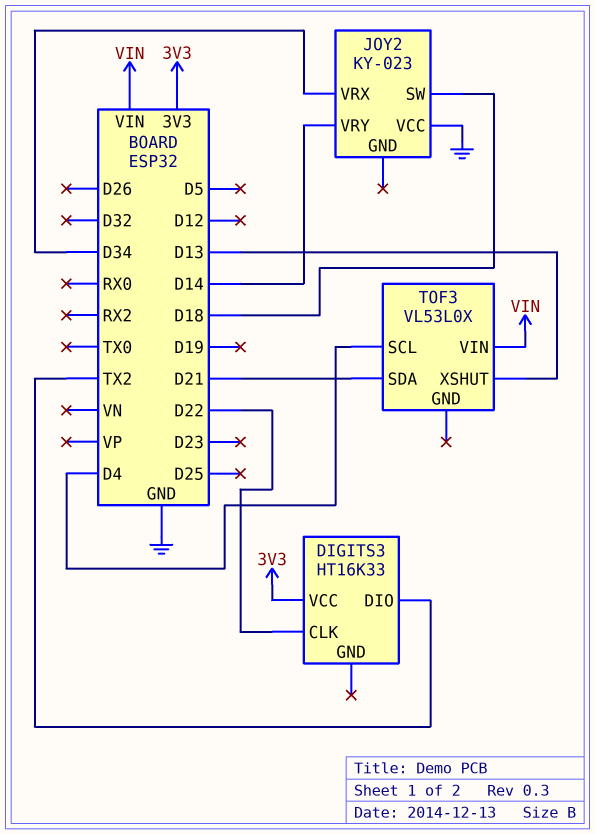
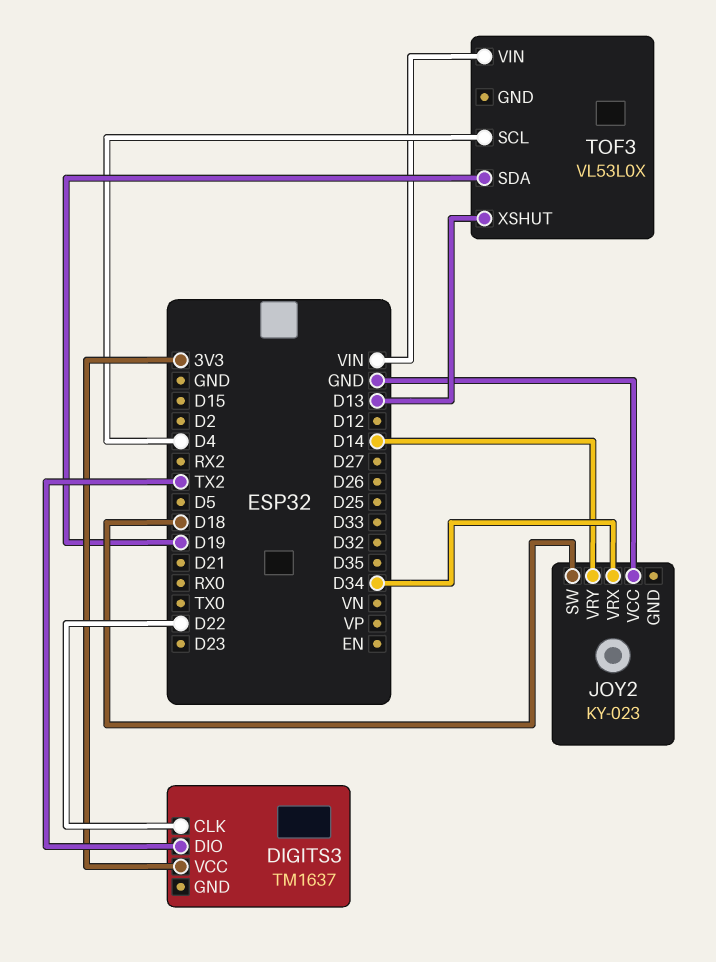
DIGITS3: HT16K33 -> TM1637
TOF3 pin SDA: D21 -> D19

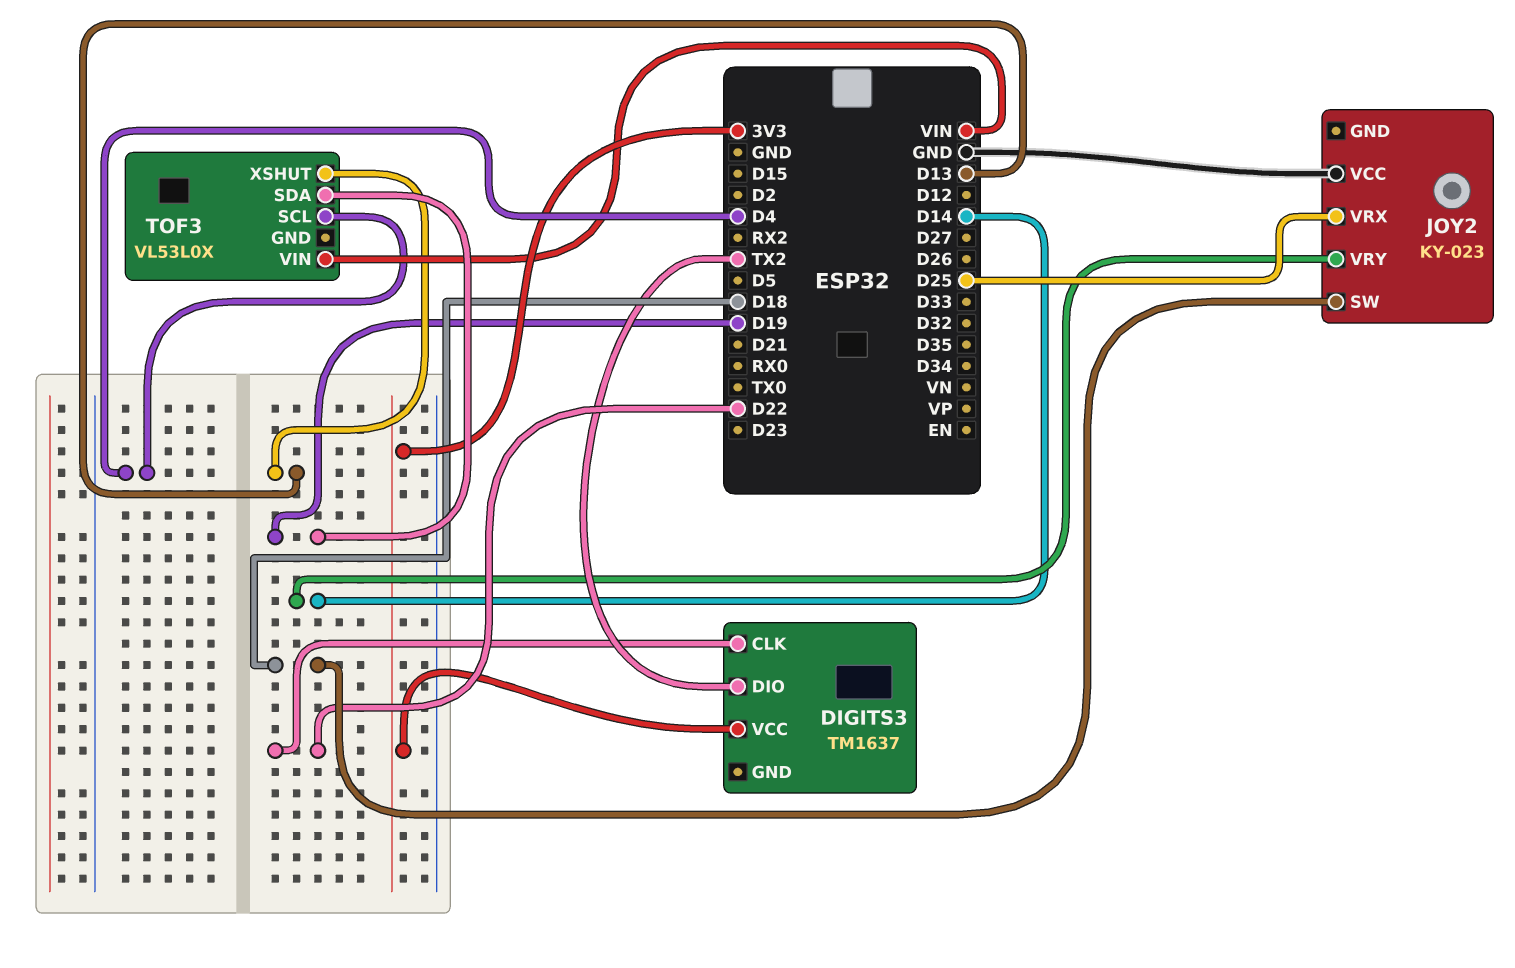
JOY2 pin VRX: D34 -> D25

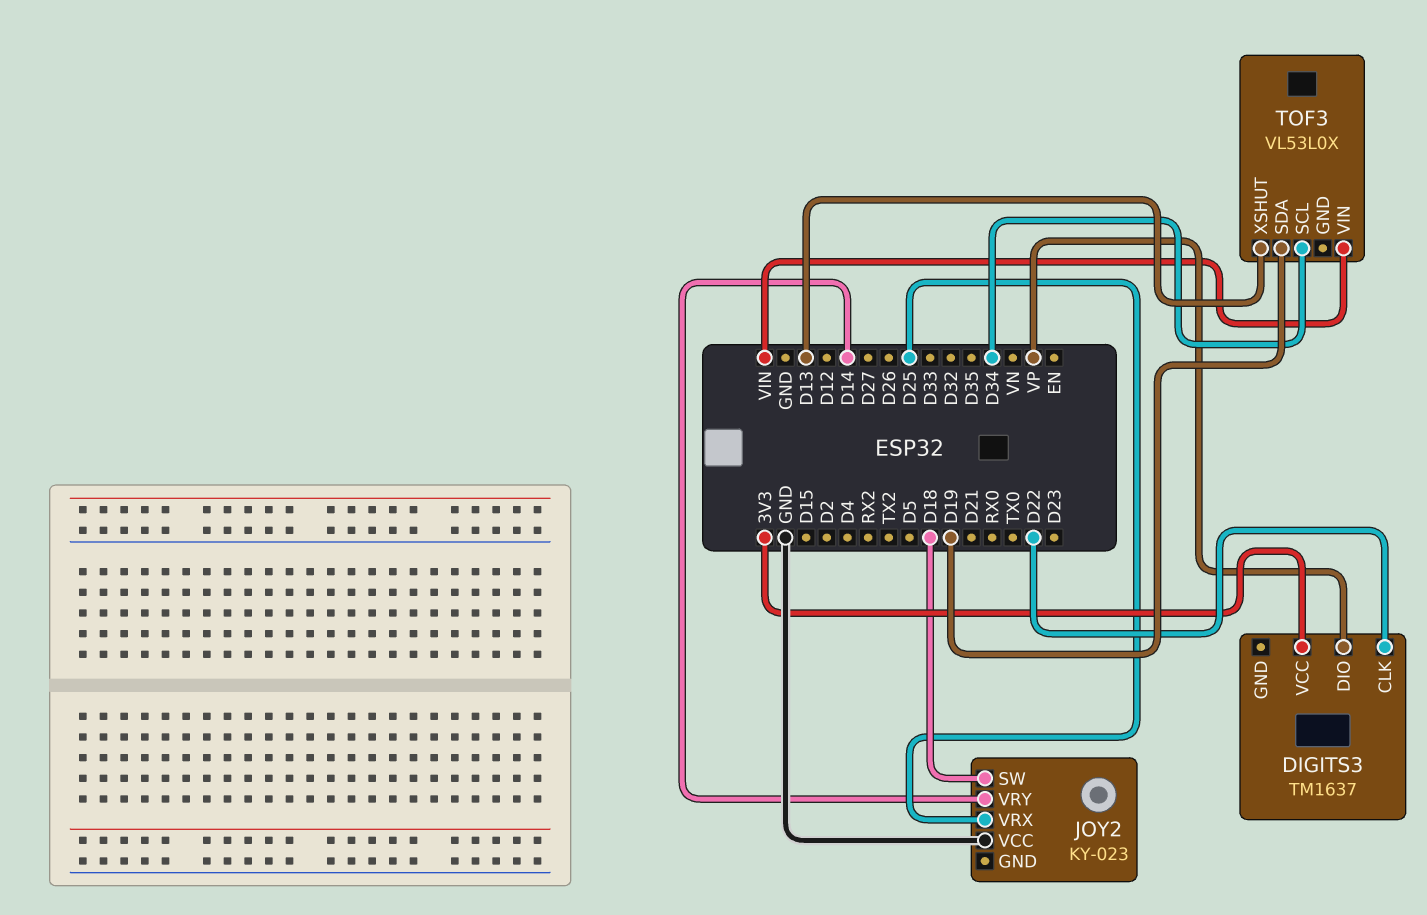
DIGITS3 pin DIO: TX2 -> VP
TOF3 pin SCL: D4 -> D34

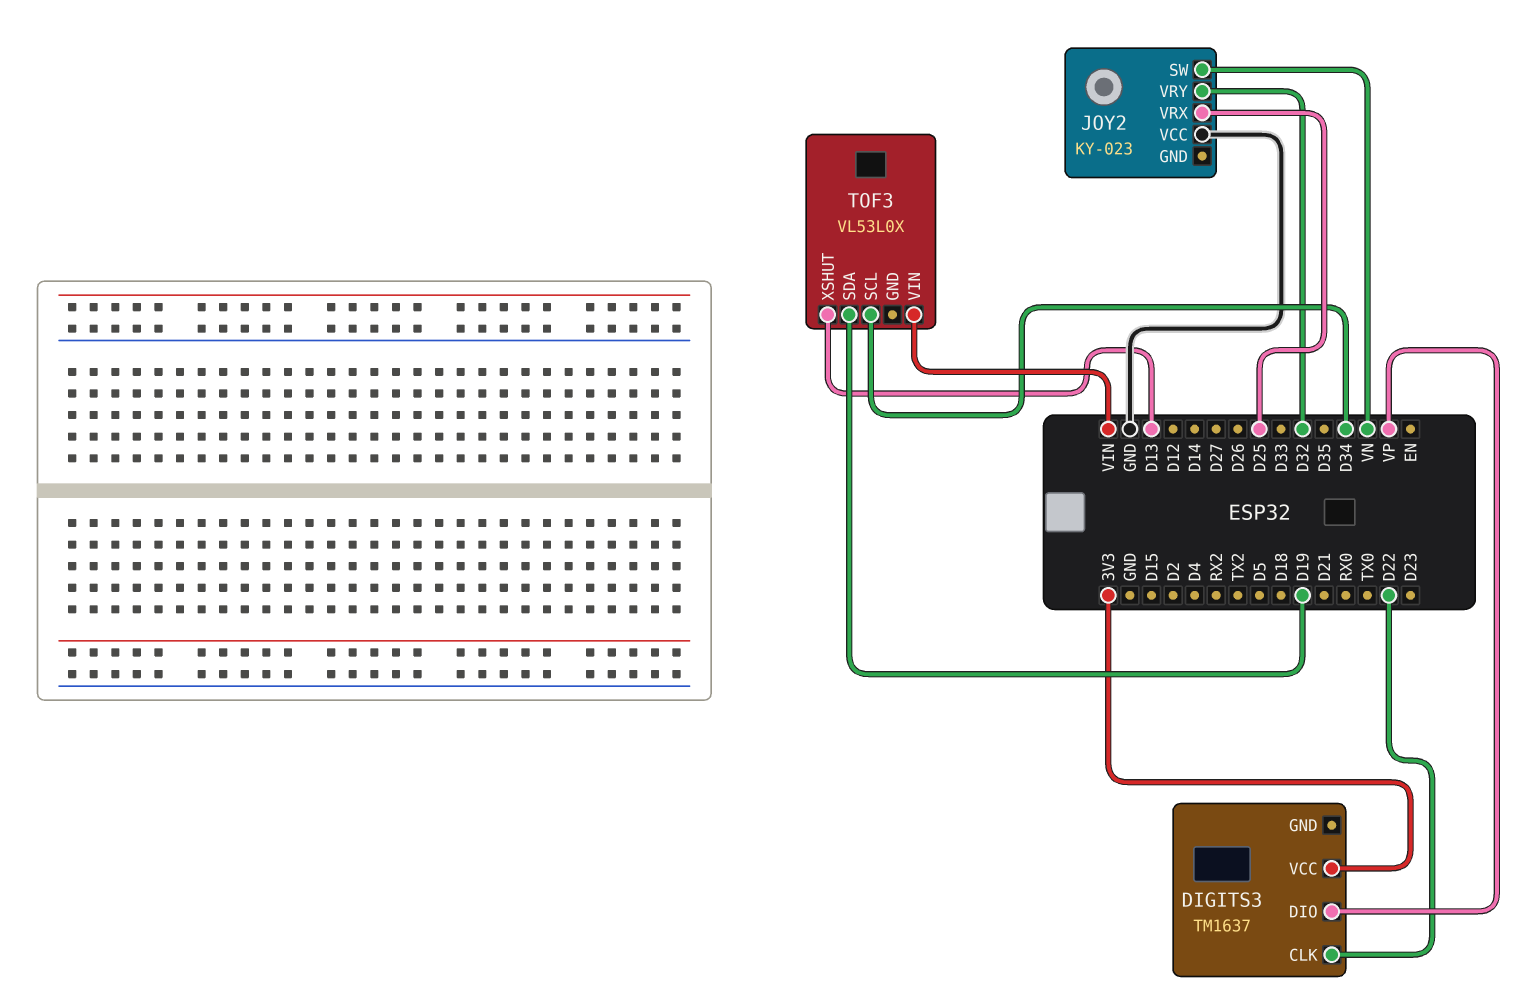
JOY2 pin SW: D18 -> VN
JOY2 pin VRY: D14 -> D32

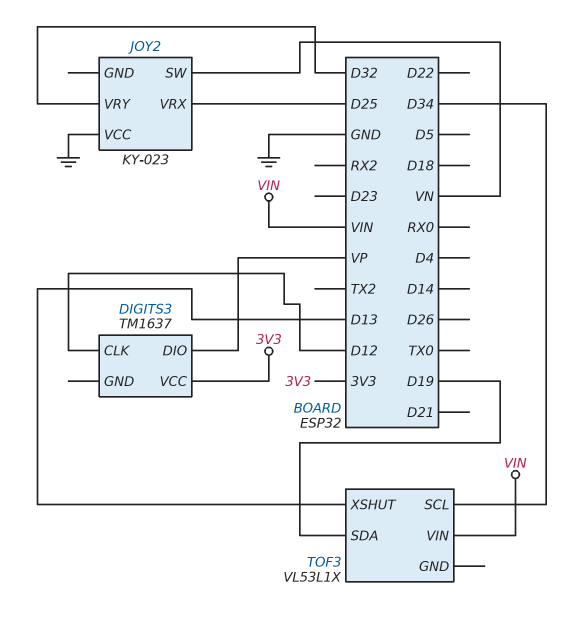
DIGITS3 pin CLK: D22 -> D12
TOF3: VL53L0X -> VL53L1X

